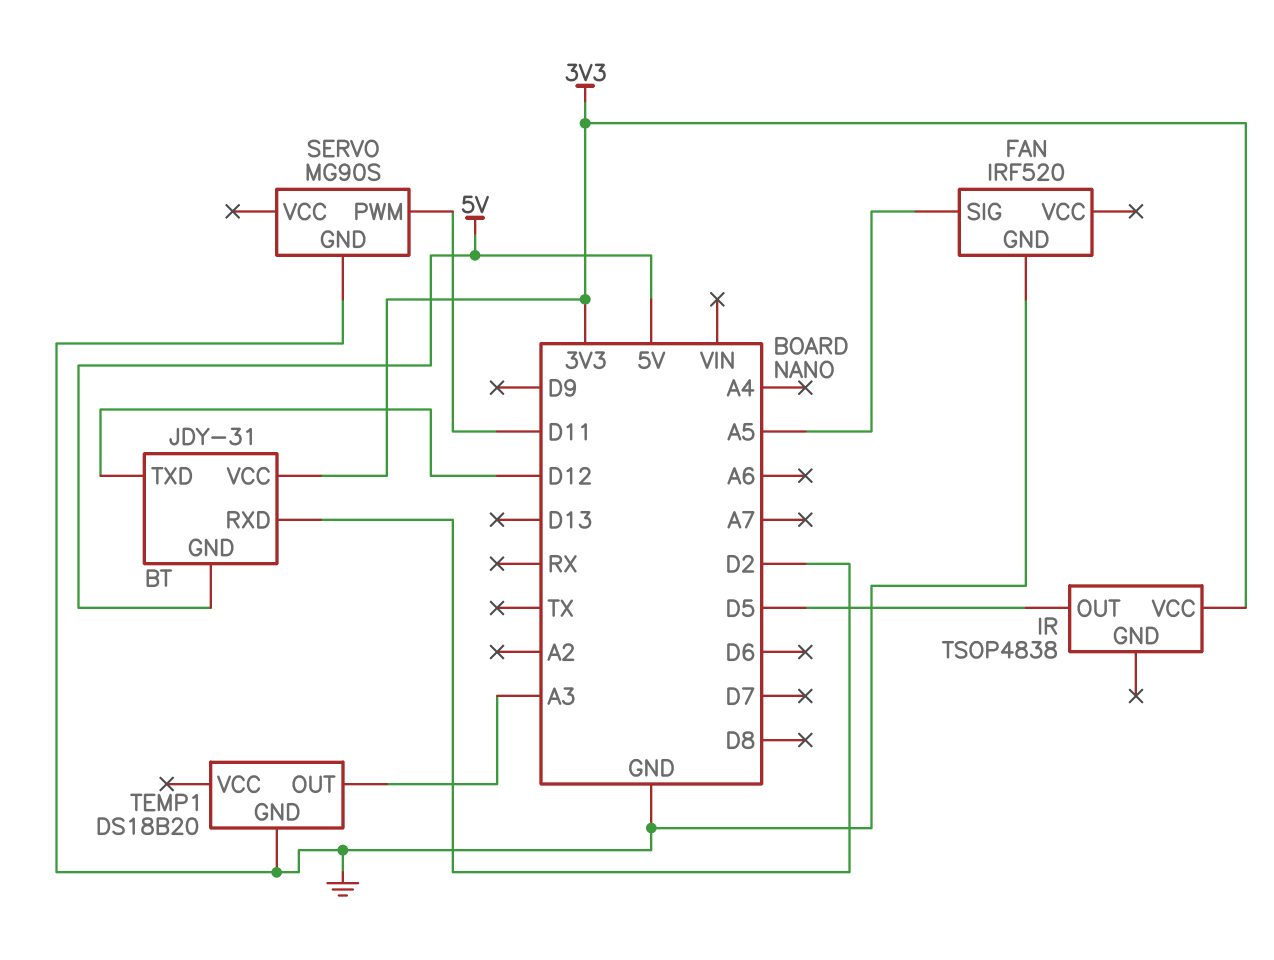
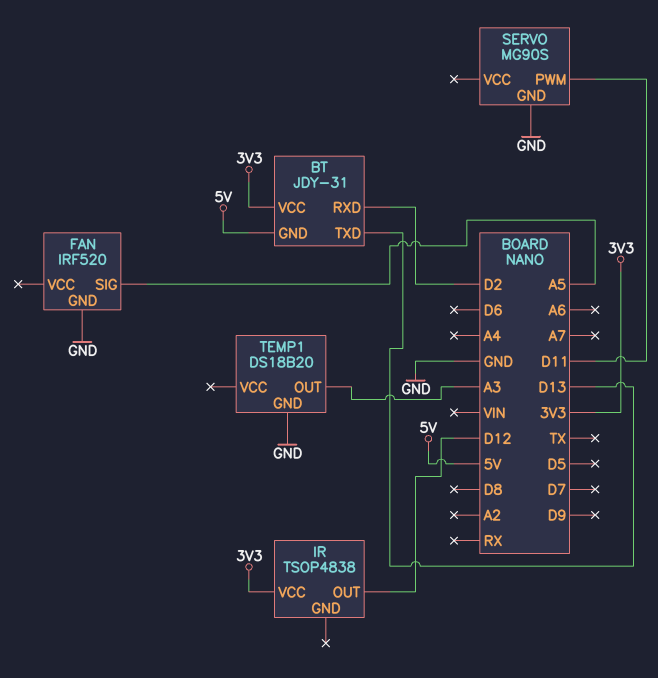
BT pin TXD: D12 -> D13
IR pin OUT: D5 -> D12

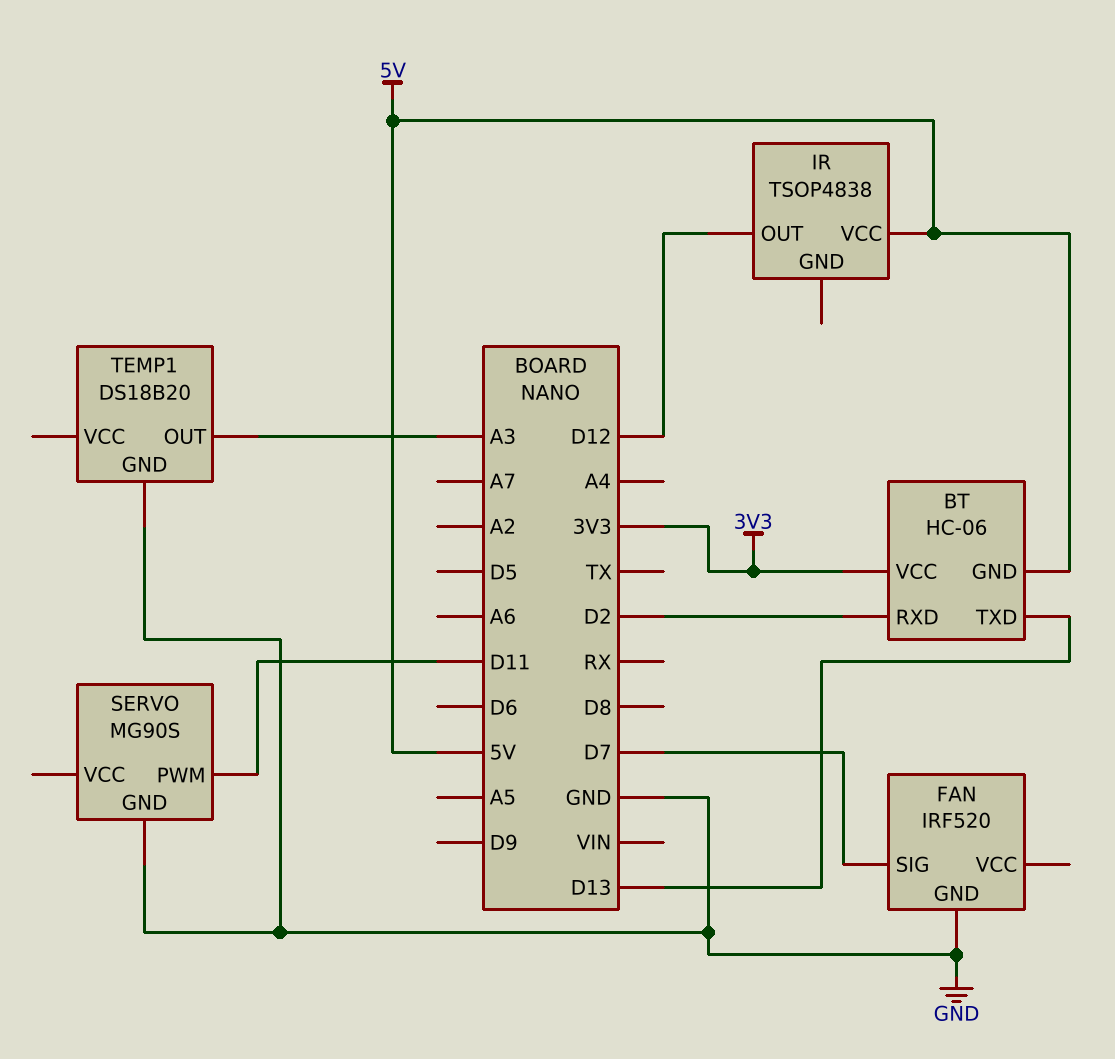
BT: JDY-31 -> HC-06
FAN pin SIG: A5 -> D7
IR pin VCC: 3V3 -> 5V

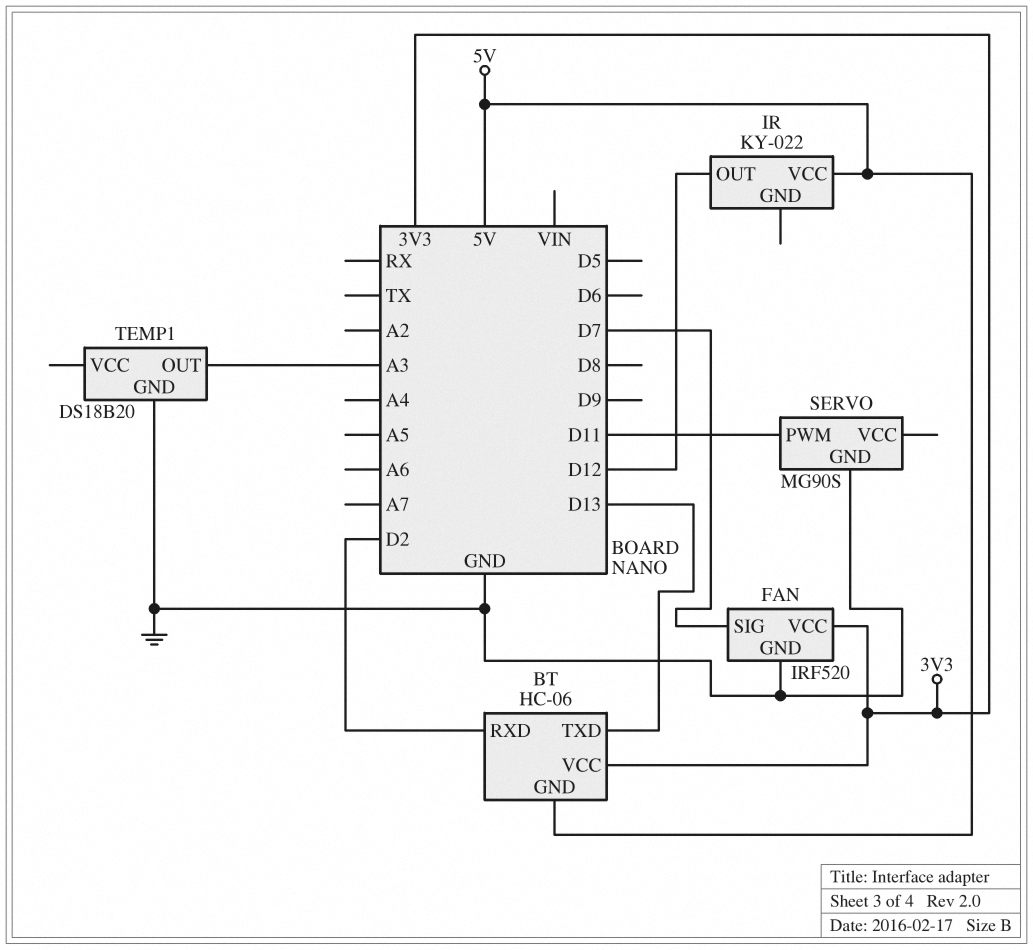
FAN pin VCC: none -> 3V3
IR: TSOP4838 -> KY-022

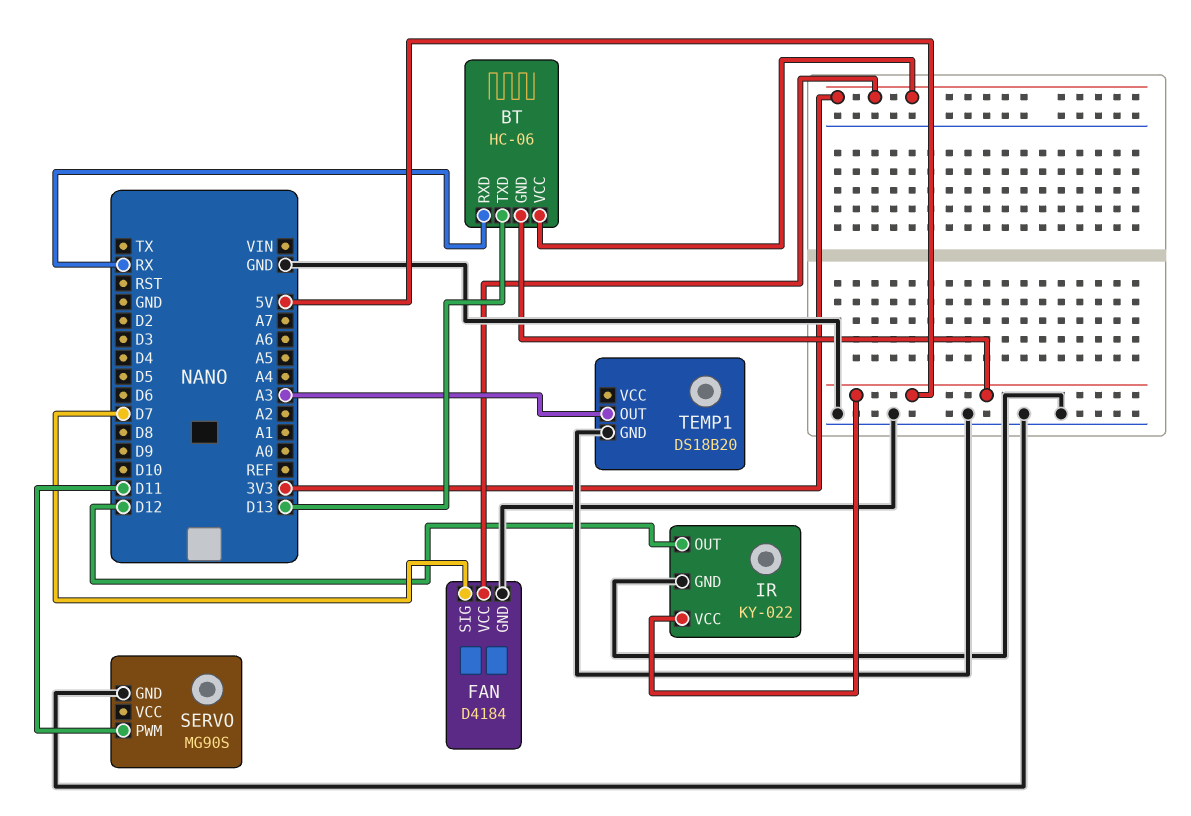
BT pin RXD: D2 -> RX
FAN: IRF520 -> D4184
IR pin GND: none -> GND

